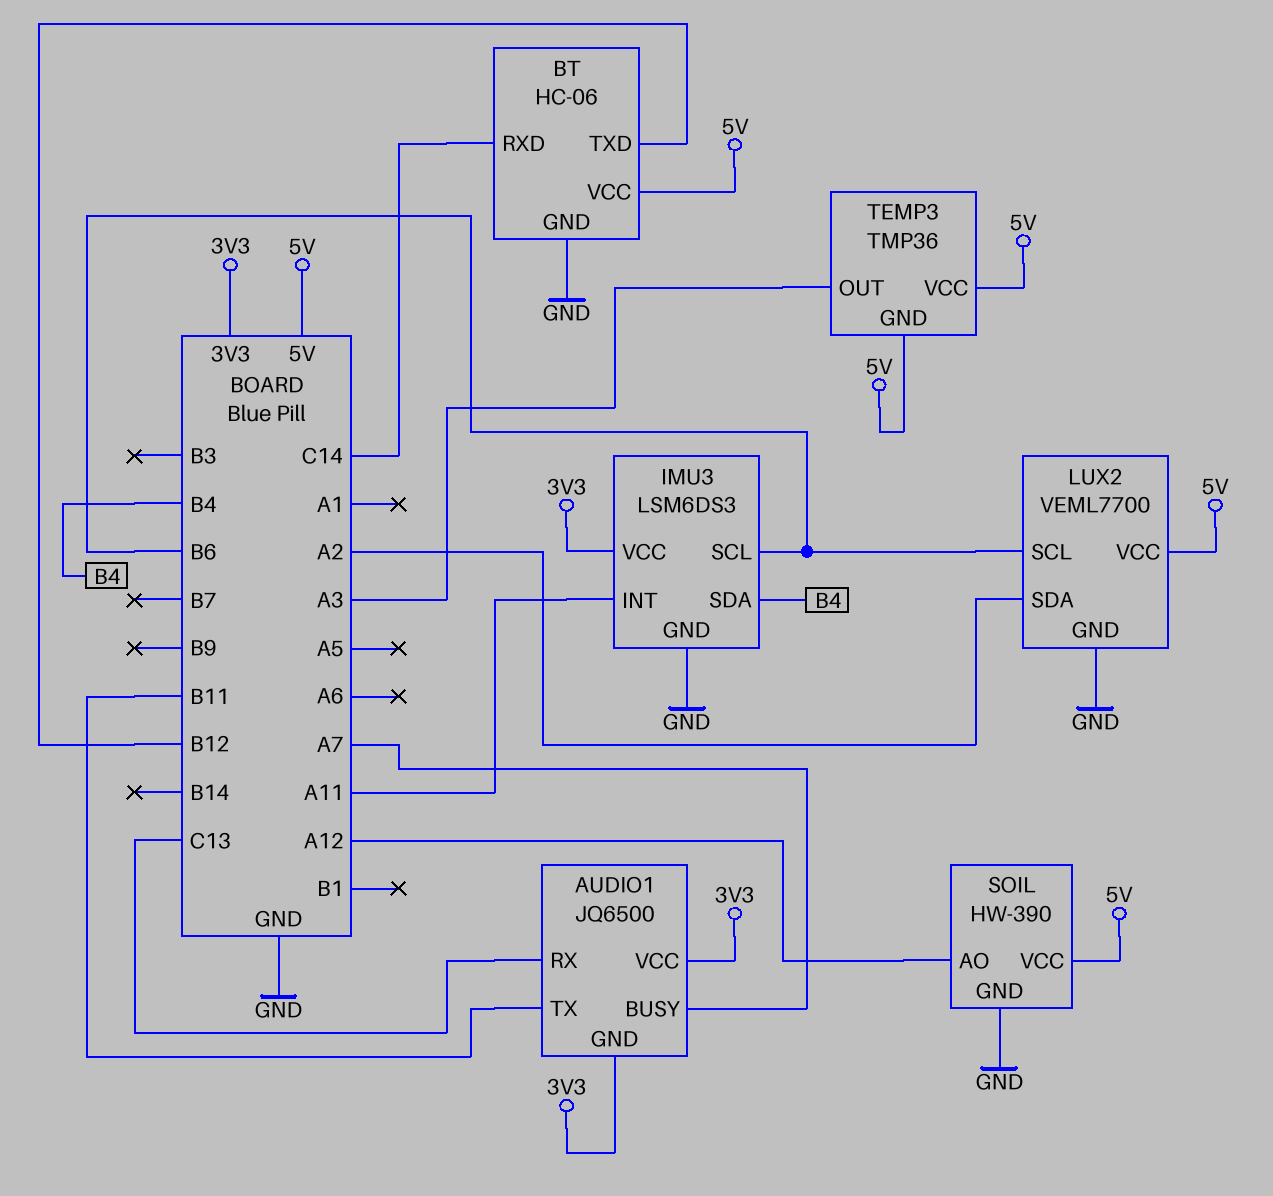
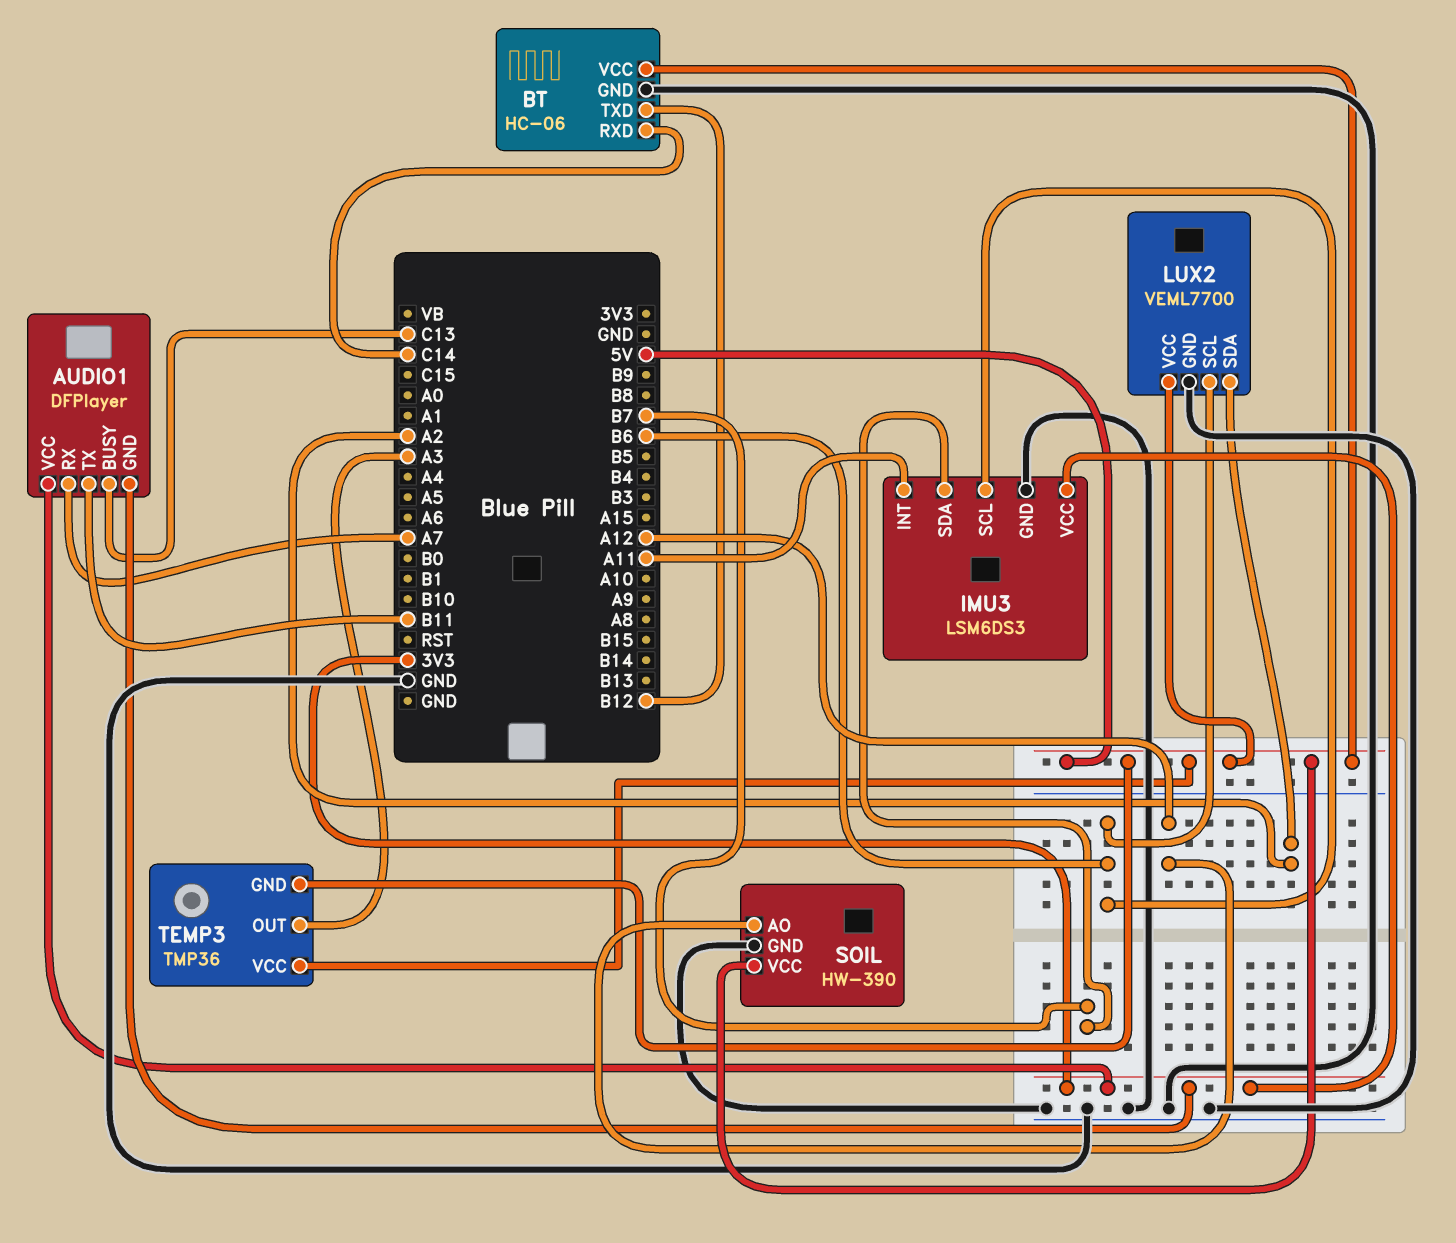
AUDIO1: JQ6500 -> DFPlayer
AUDIO1 pin BUSY: A7 -> C13
AUDIO1 pin RX: C13 -> A7
IMU3 pin SDA: B4 -> B7

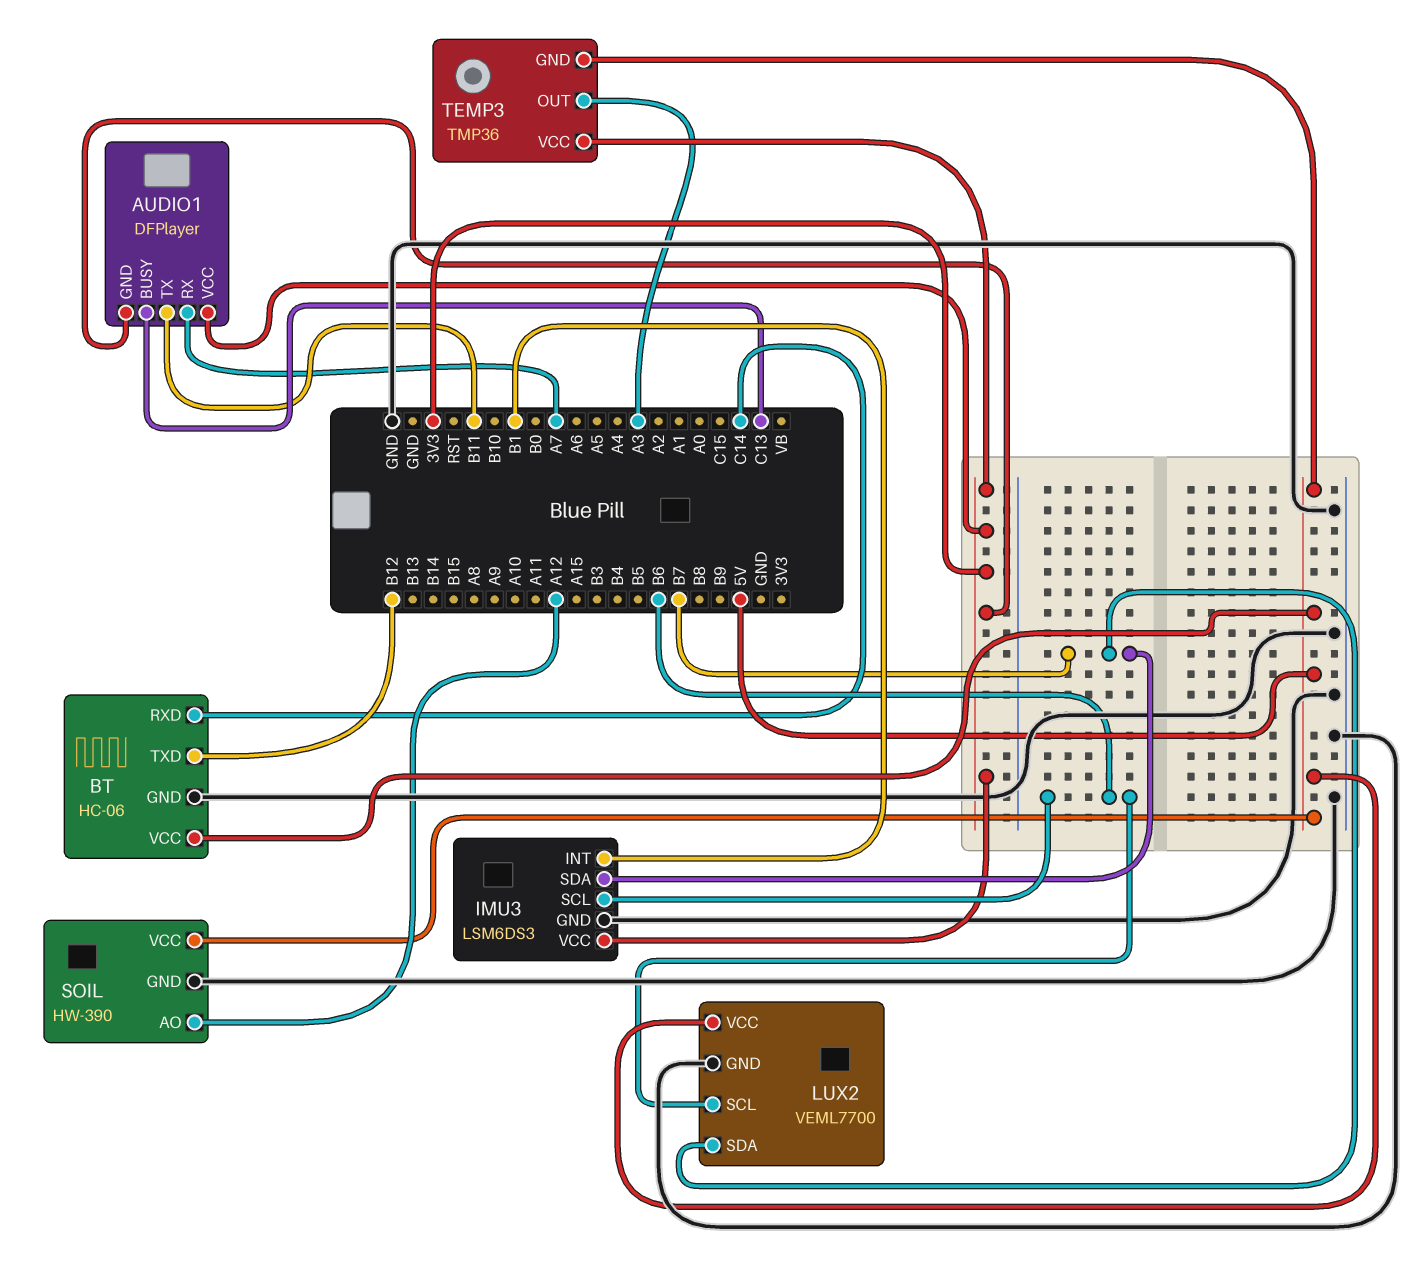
IMU3 pin INT: A11 -> B1
LUX2 pin SDA: A2 -> B7
TEMP3 pin VCC: 5V -> 3V3

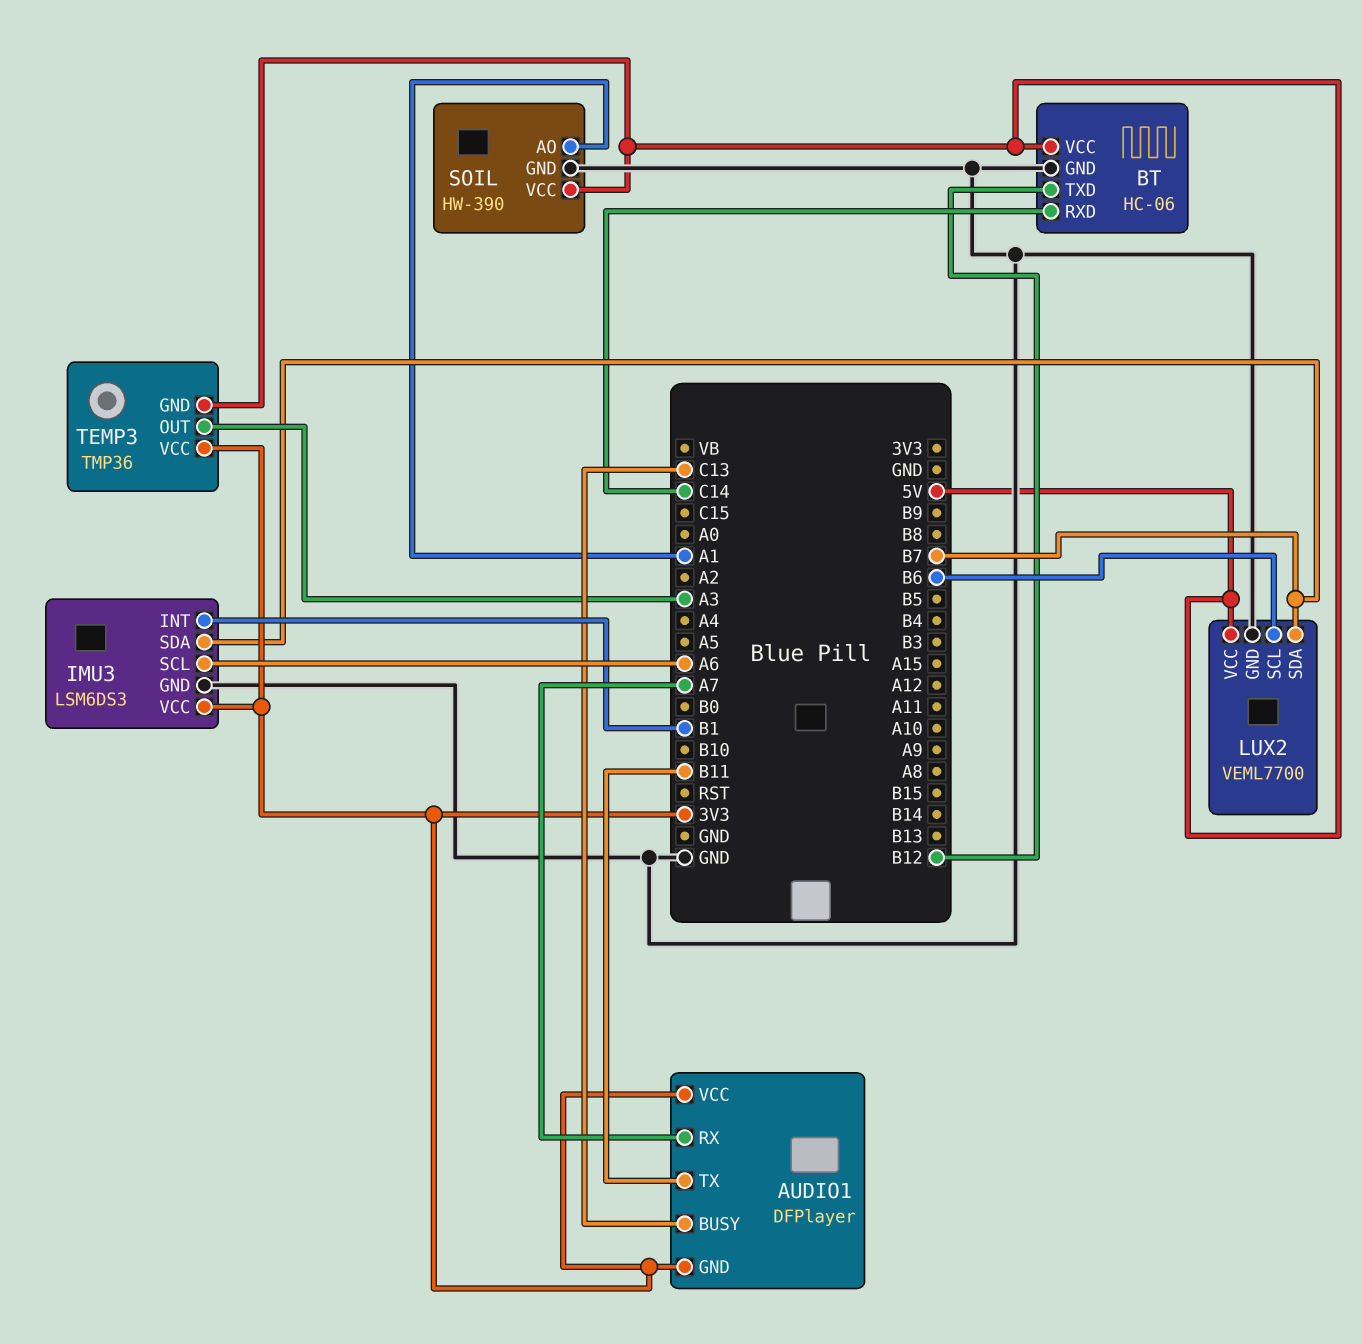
IMU3 pin SCL: B6 -> A6
SOIL pin AO: A12 -> A1

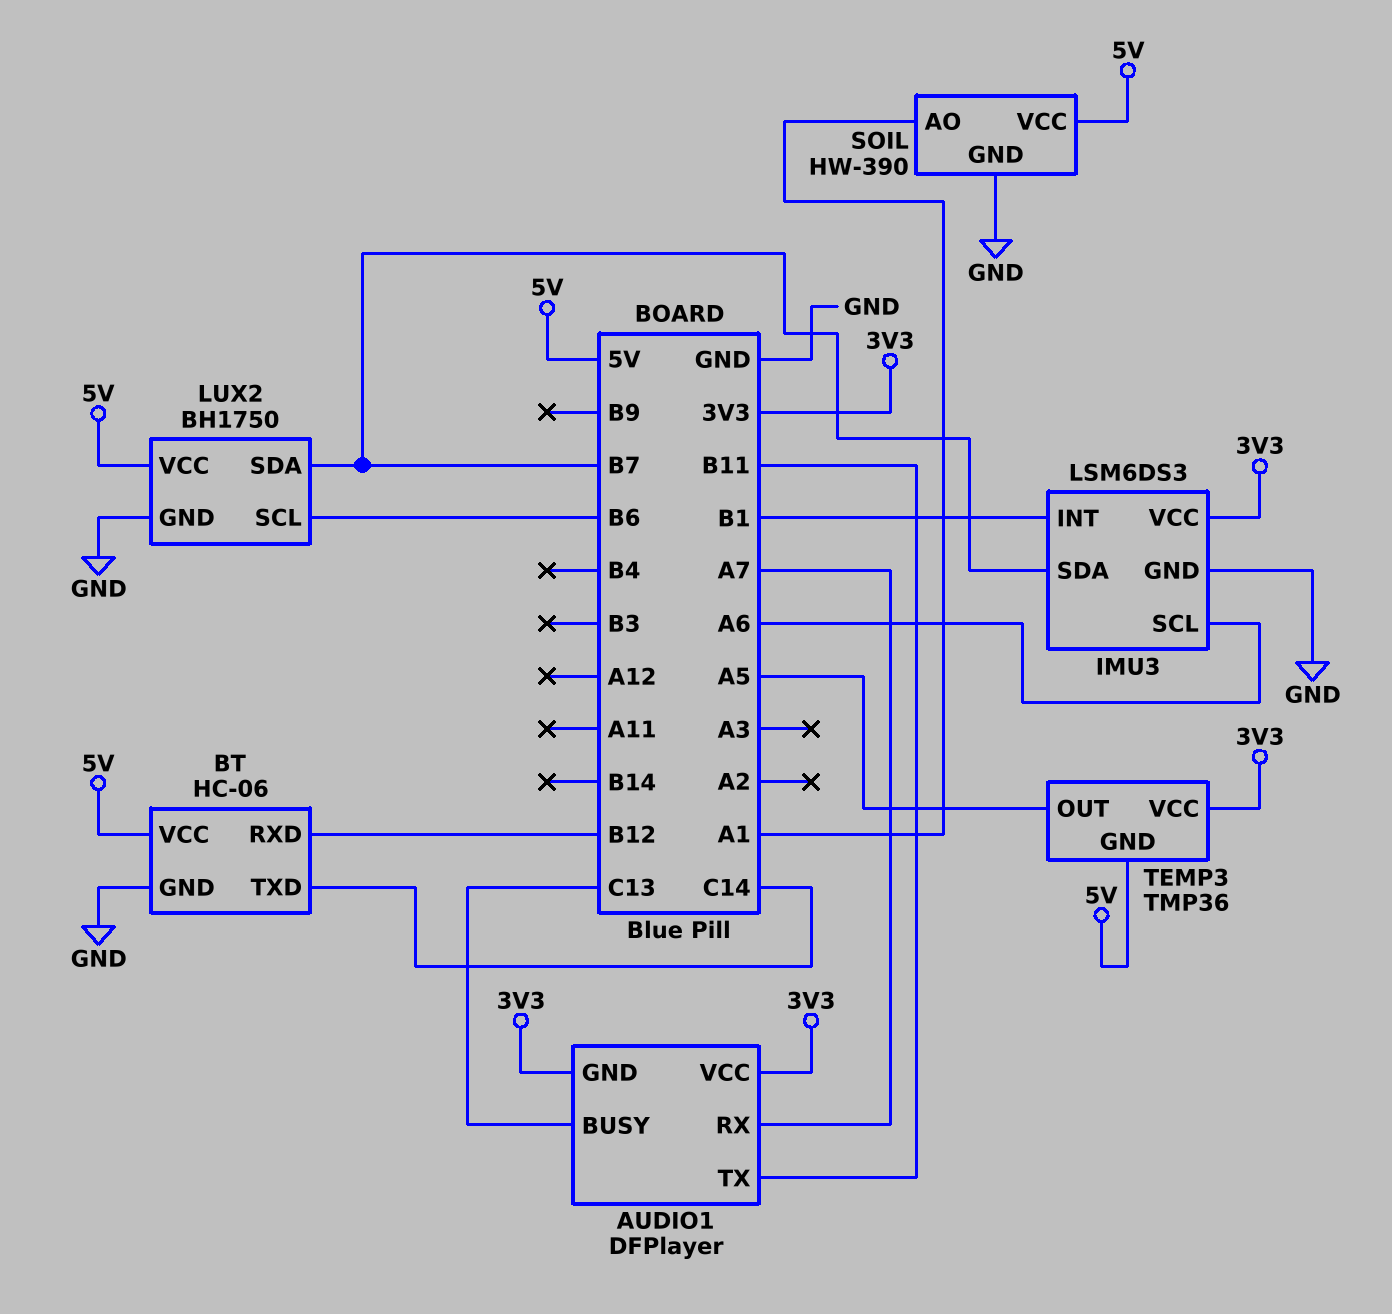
BT pin RXD: C14 -> B12
BT pin TXD: B12 -> C14
LUX2: VEML7700 -> BH1750
TEMP3 pin OUT: A3 -> A5

